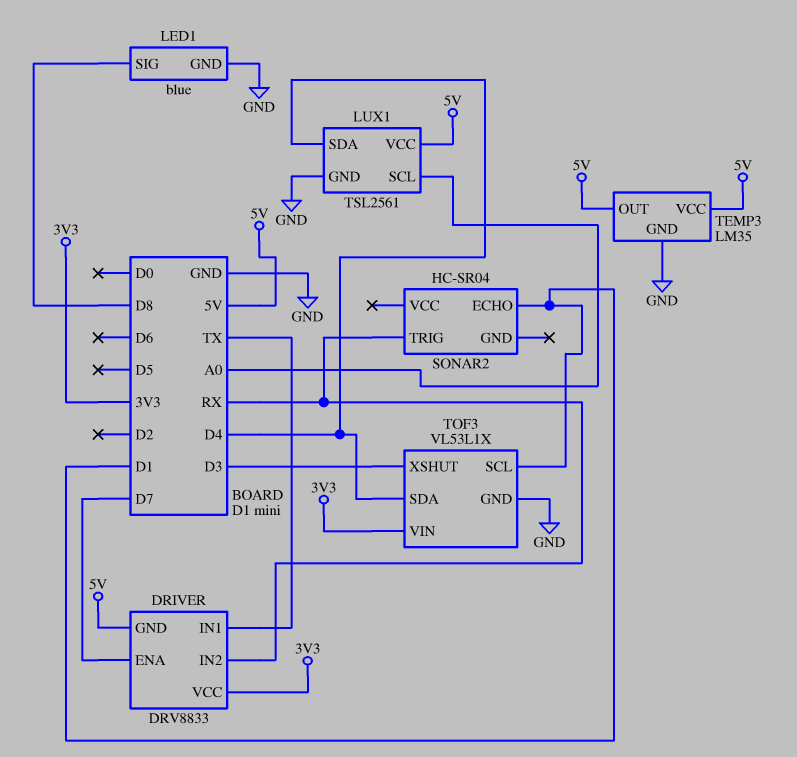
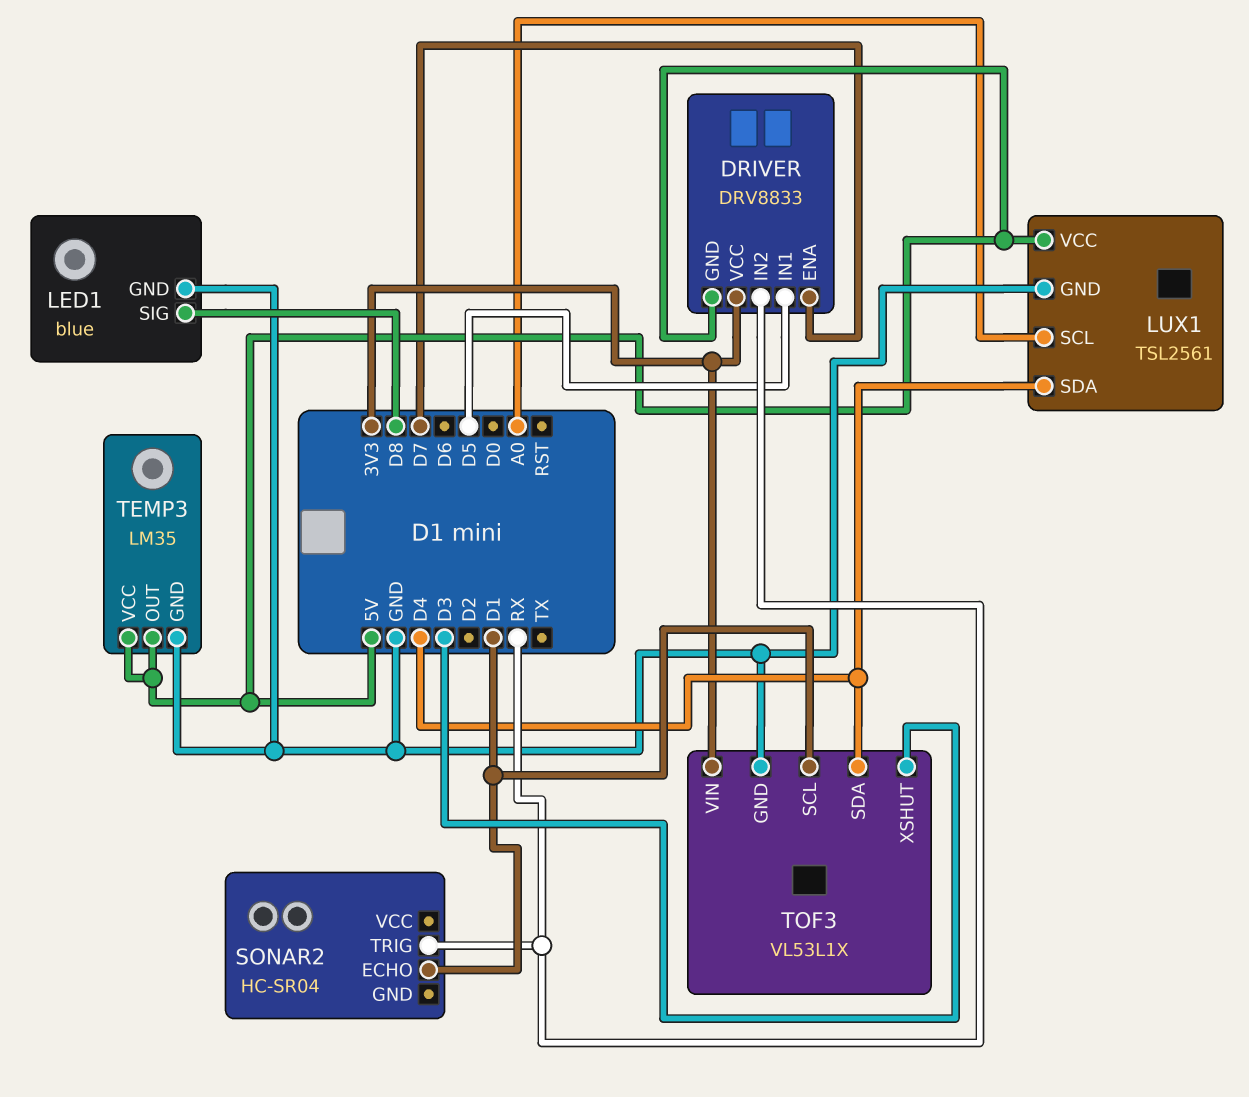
DRIVER pin IN1: TX -> D5

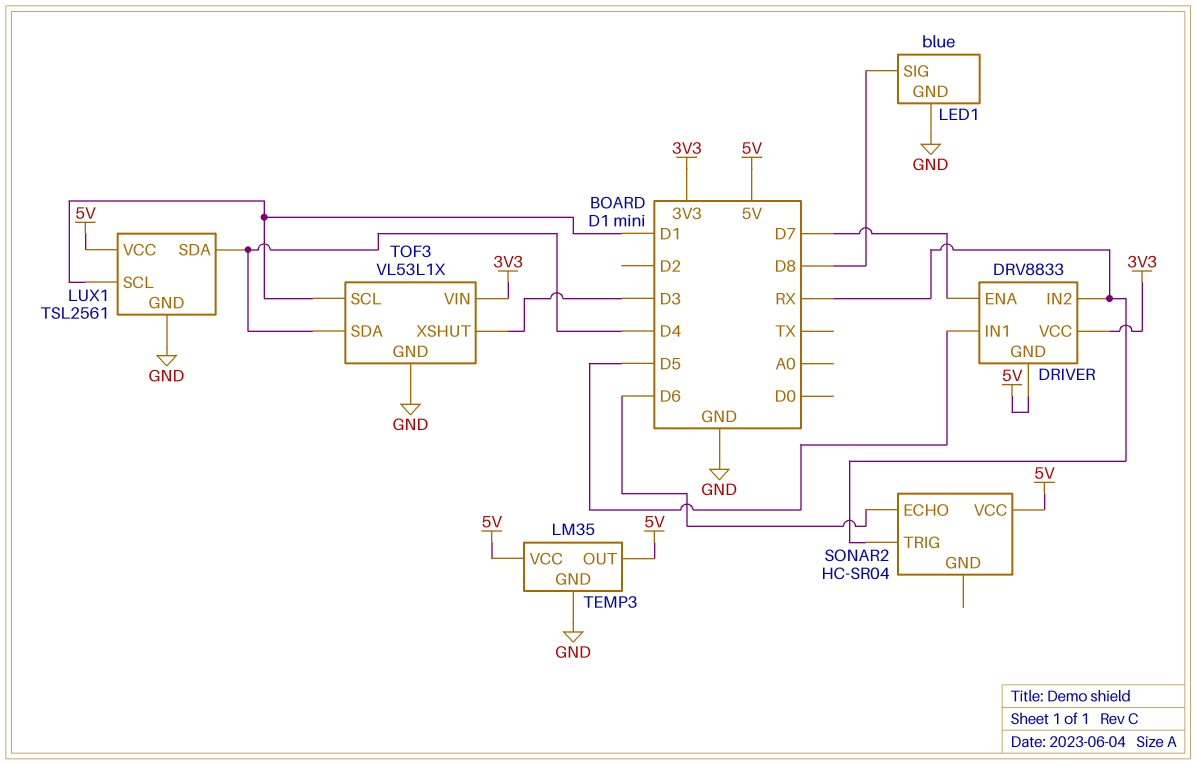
LUX1 pin SCL: A0 -> D1
SONAR2 pin ECHO: D1 -> D6
SONAR2 pin VCC: none -> 5V

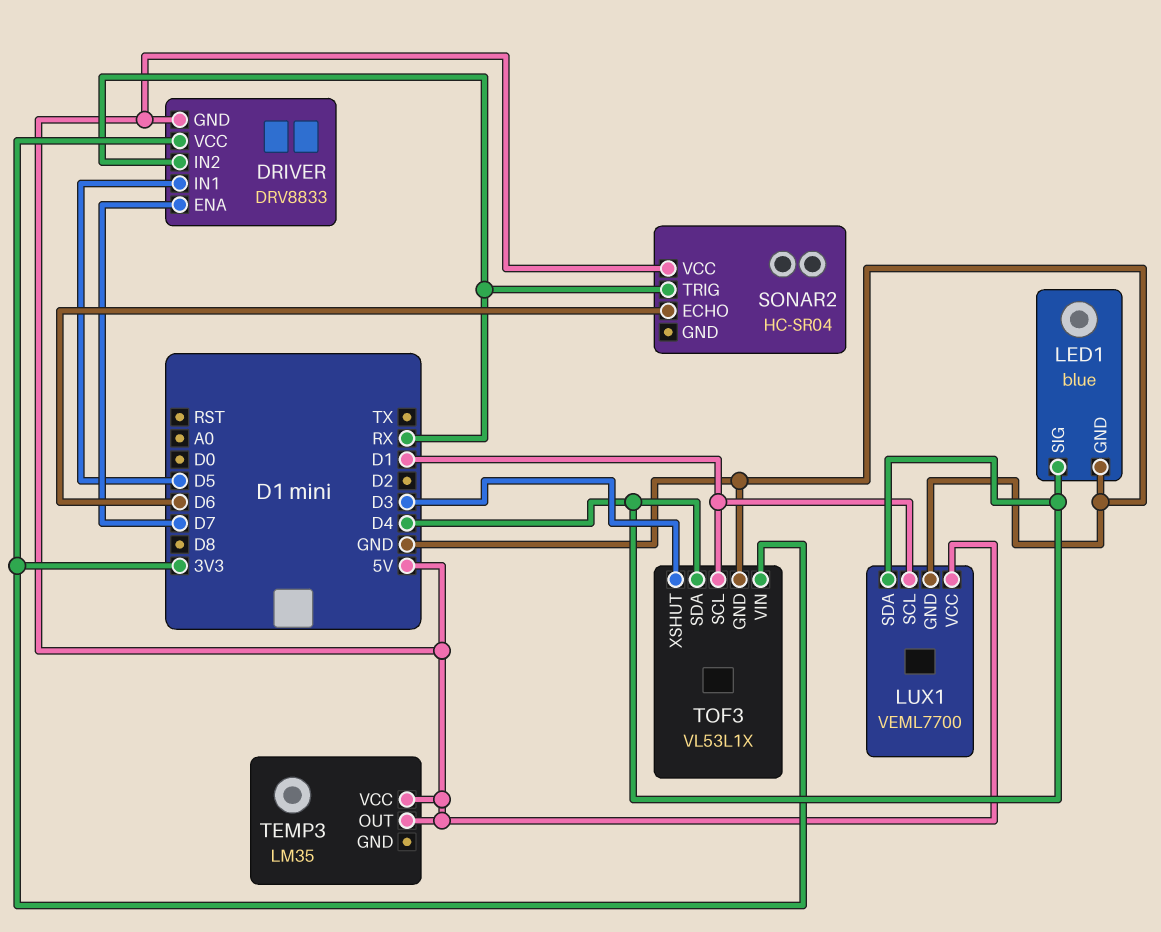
LED1 pin SIG: D8 -> D4
LUX1: TSL2561 -> VEML7700
TEMP3 pin GND: GND -> none

